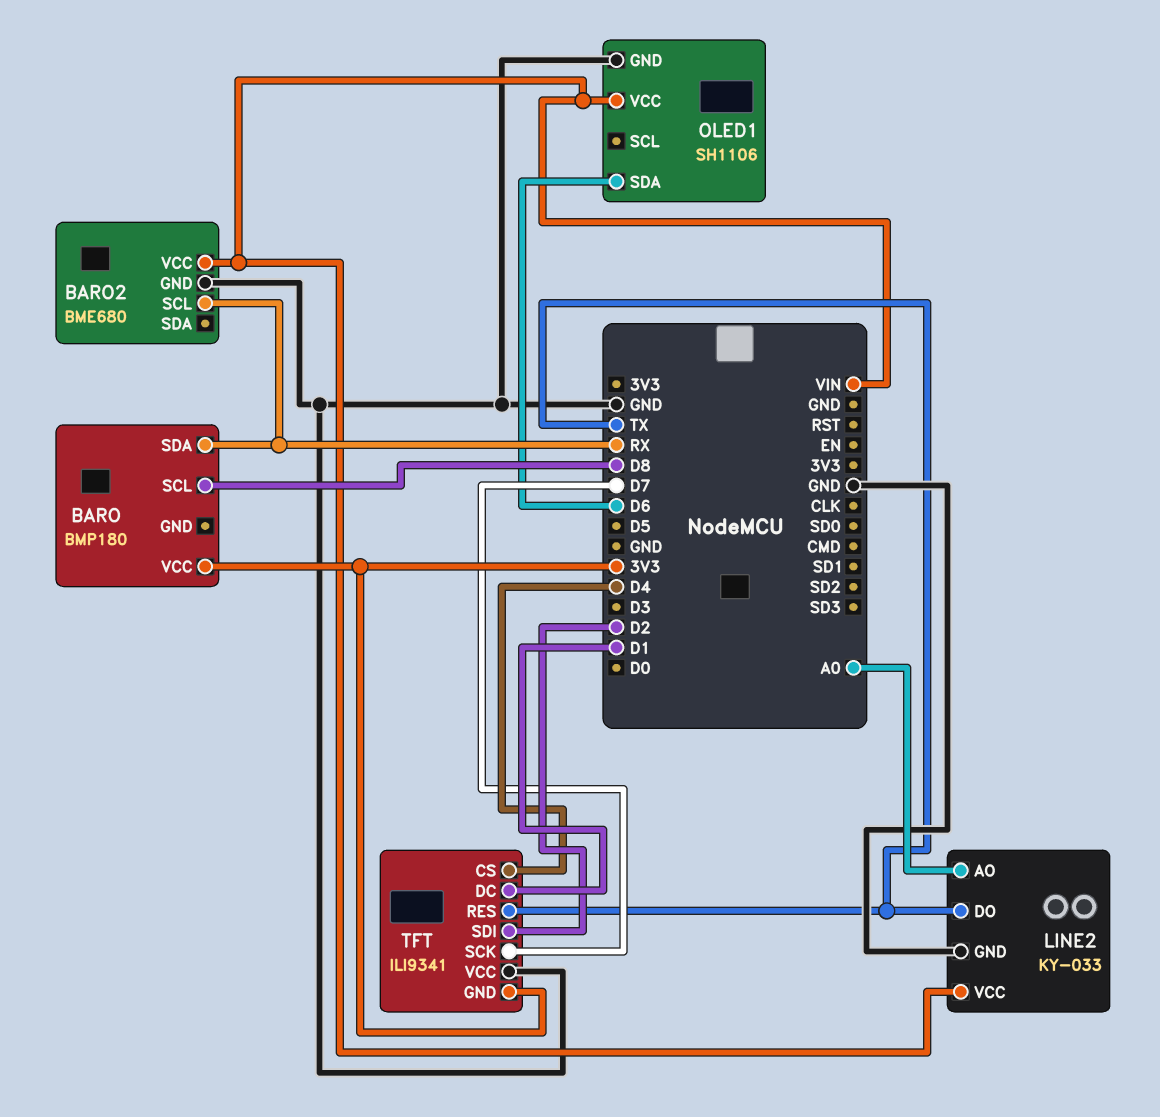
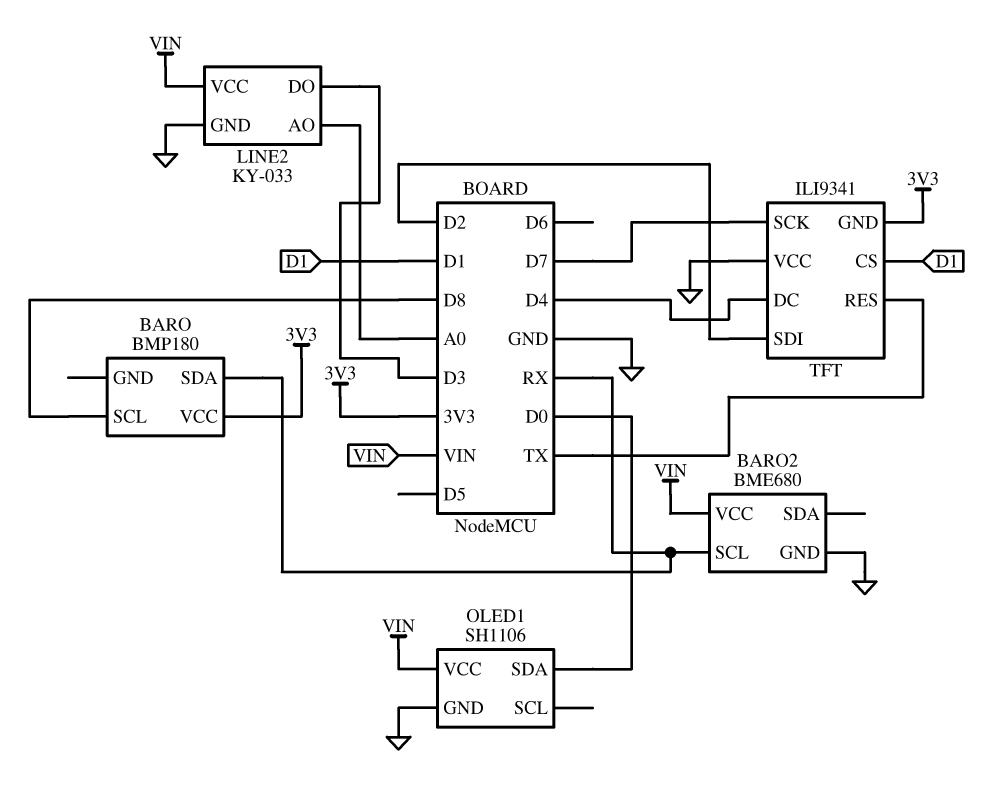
LINE2 pin DO: TX -> D3
OLED1 pin SDA: D6 -> D0
TFT pin CS: D4 -> D1
TFT pin DC: D1 -> D4

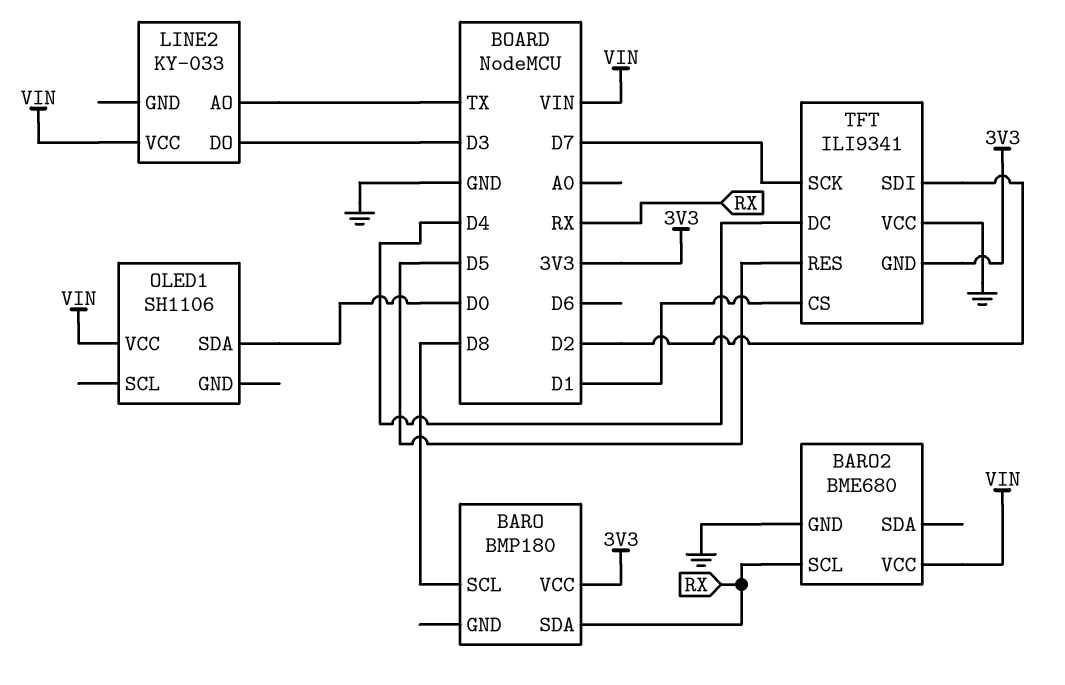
LINE2 pin AO: A0 -> TX
LINE2 pin GND: GND -> none
OLED1 pin GND: GND -> none
TFT pin RES: TX -> D5

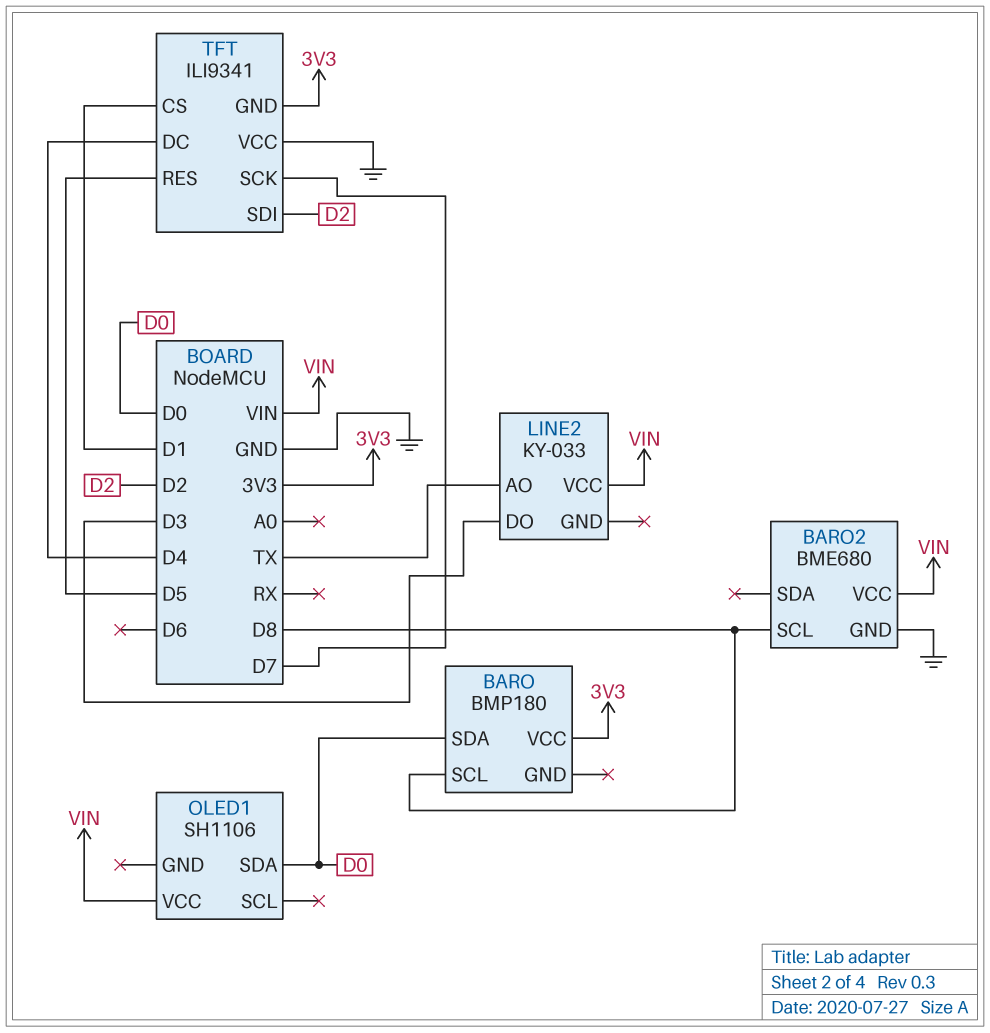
BARO pin SDA: RX -> D0
BARO2 pin SCL: RX -> D8

